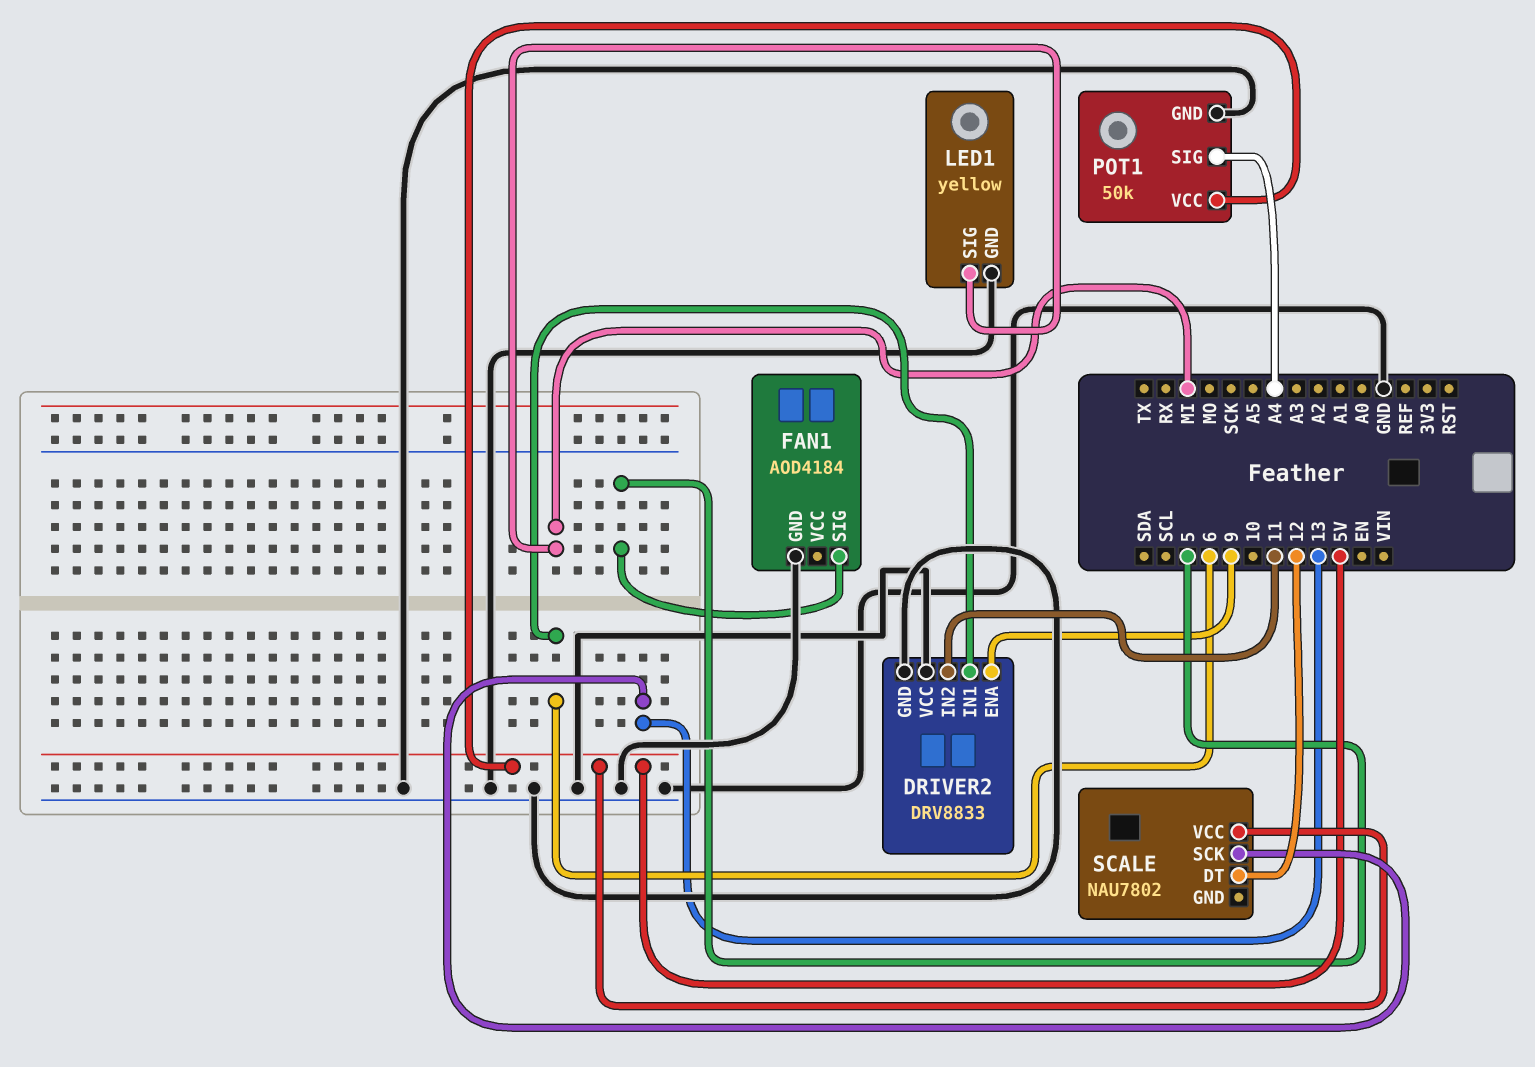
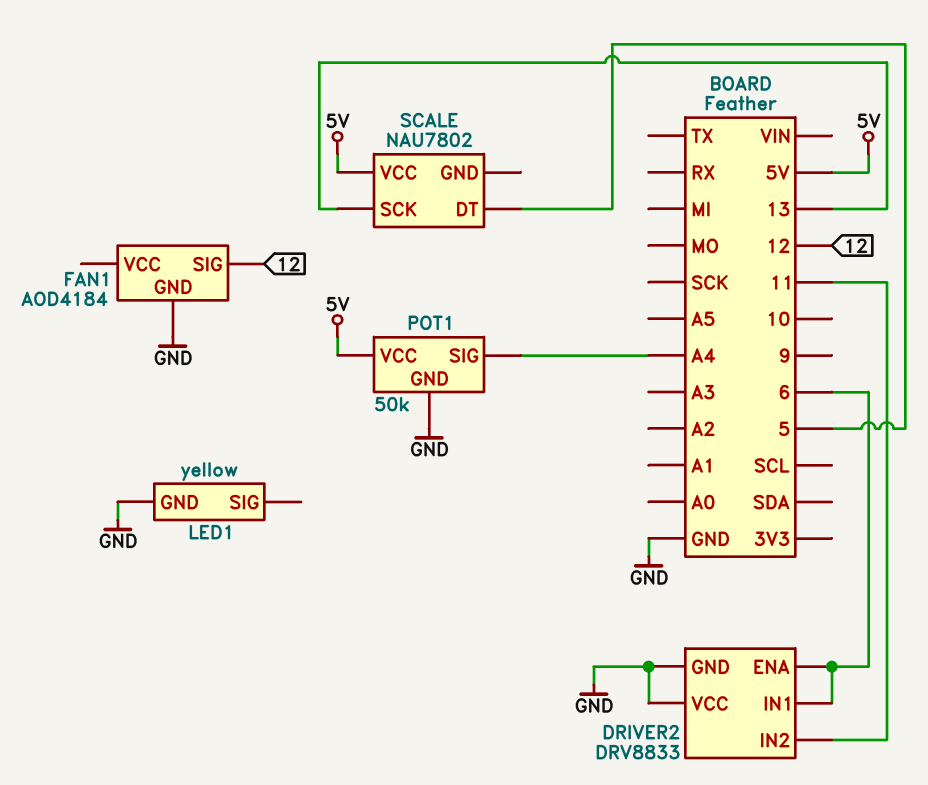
DRIVER2 pin ENA: 9 -> 6
FAN1 pin SIG: 5 -> 12
LED1 pin SIG: MI -> none
SCALE pin DT: 12 -> 5

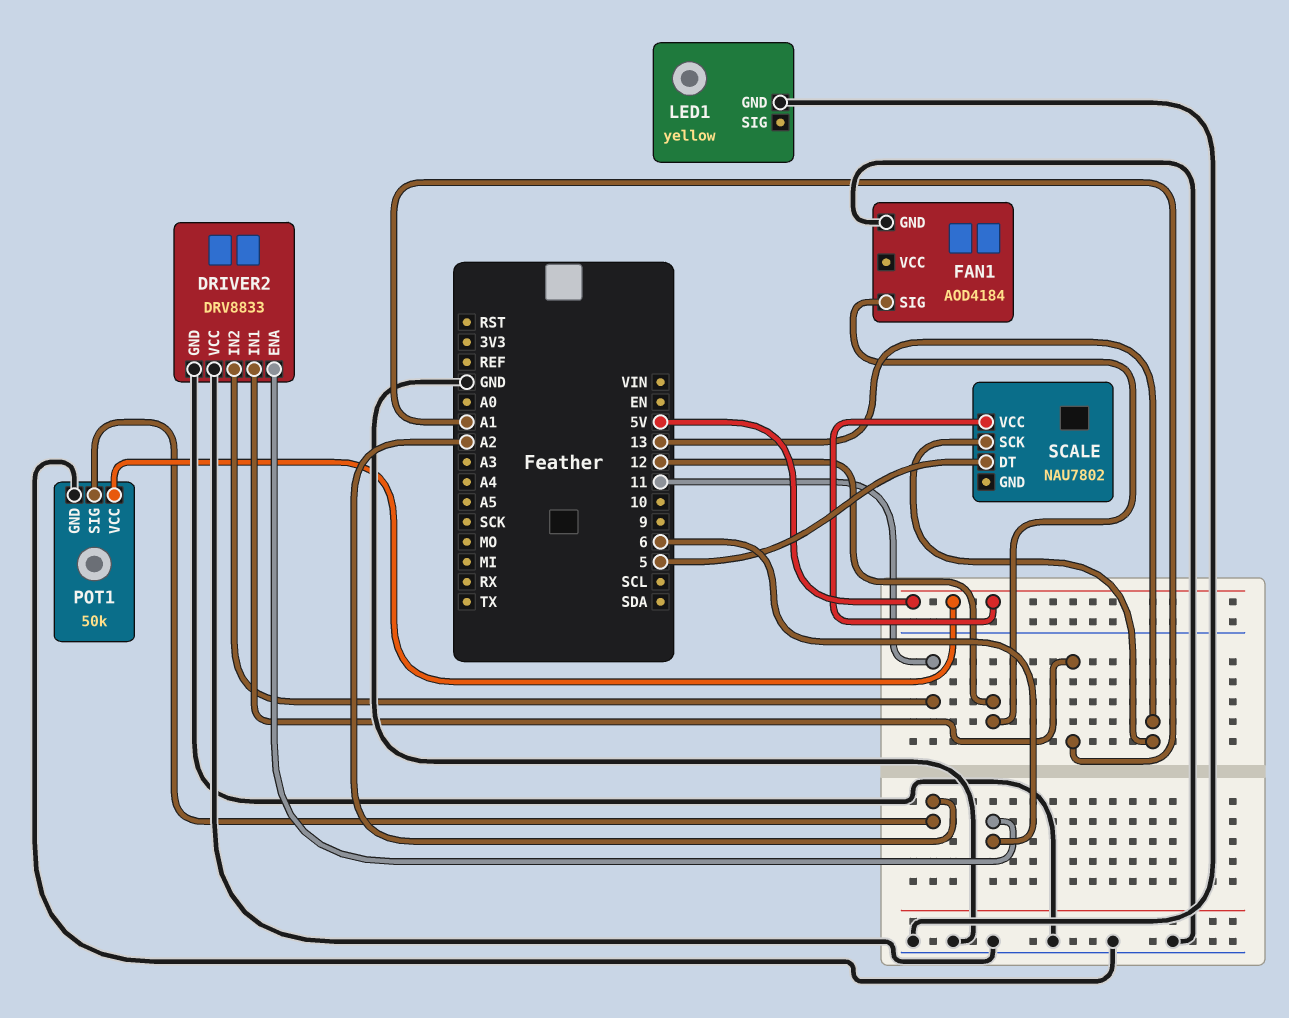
DRIVER2 pin IN1: 6 -> A1
POT1 pin SIG: A4 -> A2

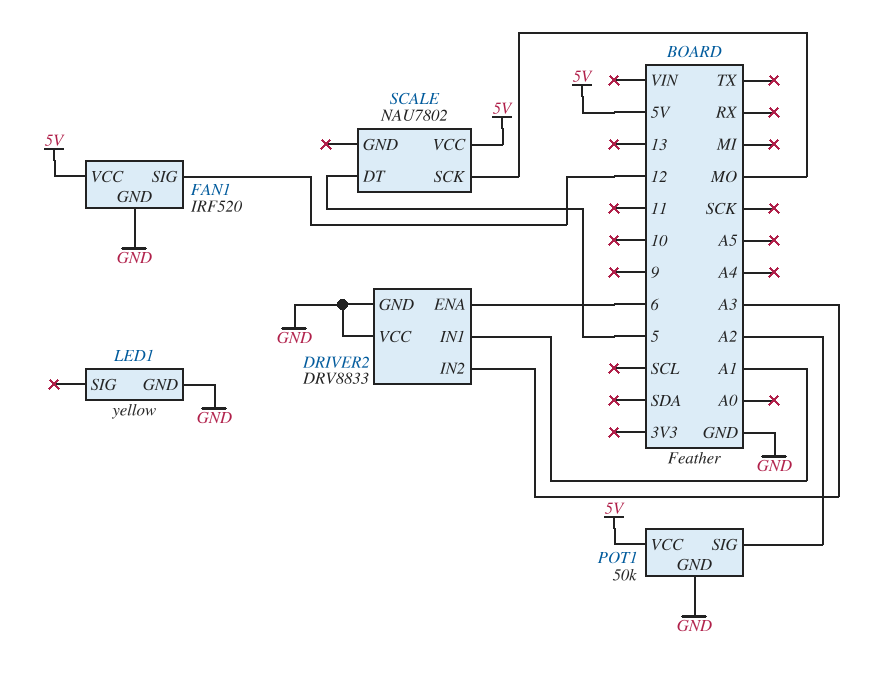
DRIVER2 pin IN2: 11 -> A3
FAN1: AOD4184 -> IRF520
FAN1 pin VCC: none -> 5V
SCALE pin SCK: 13 -> MO

